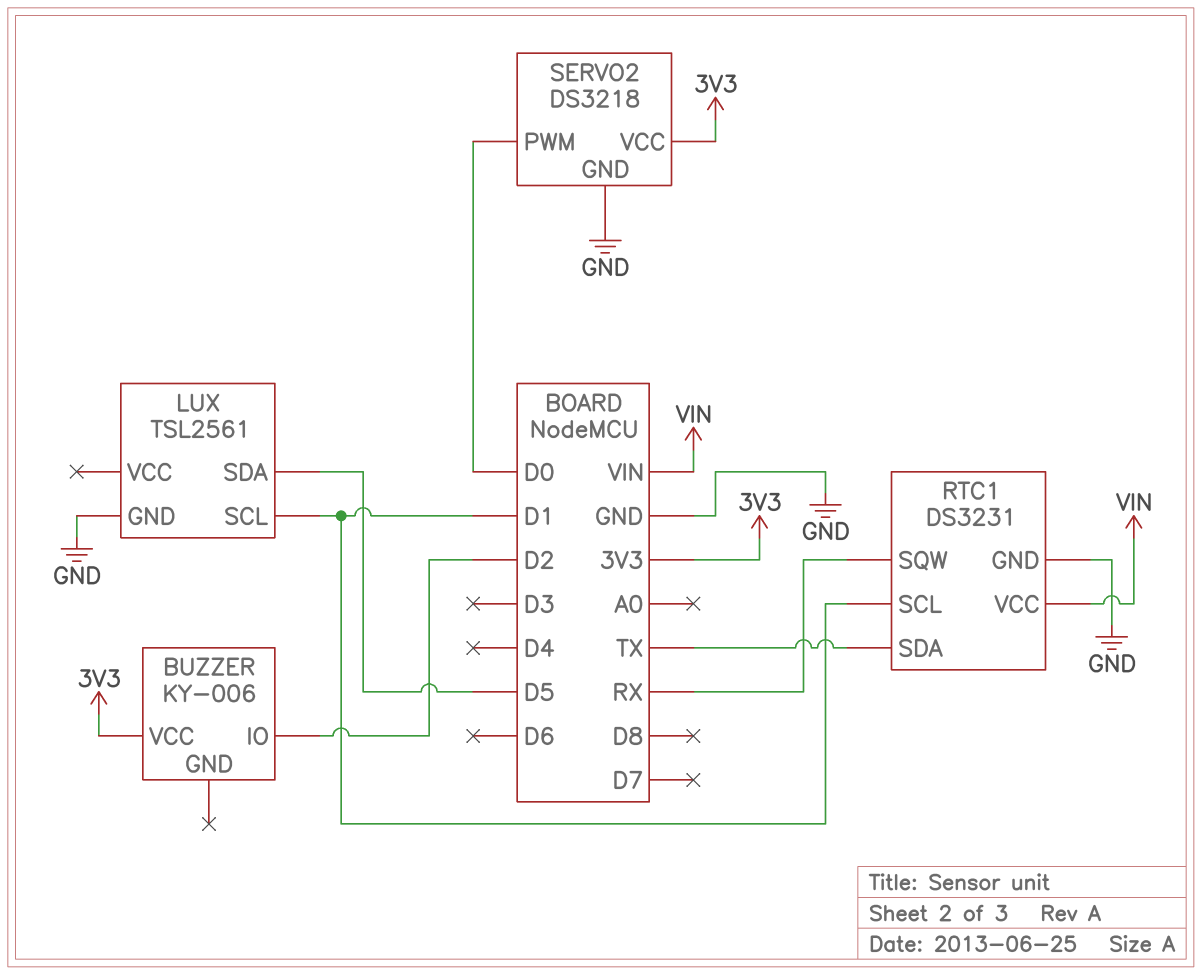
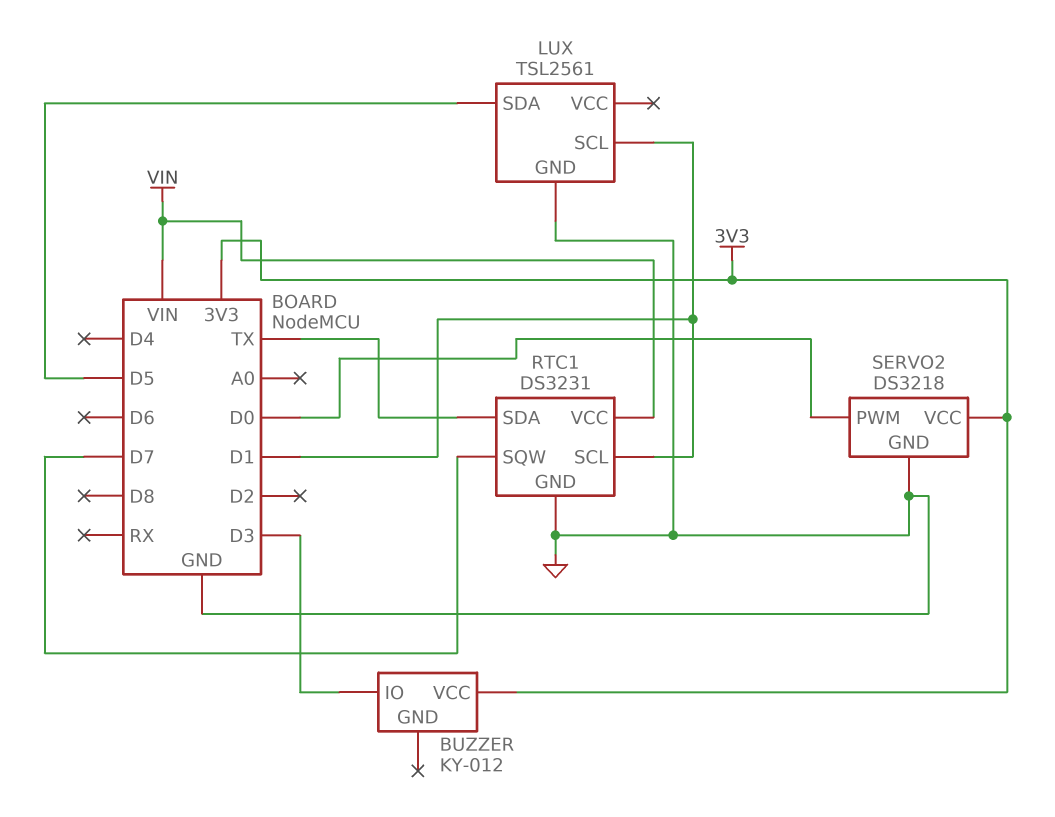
BUZZER: KY-006 -> KY-012
BUZZER pin IO: D2 -> D3
RTC1 pin SQW: RX -> D7

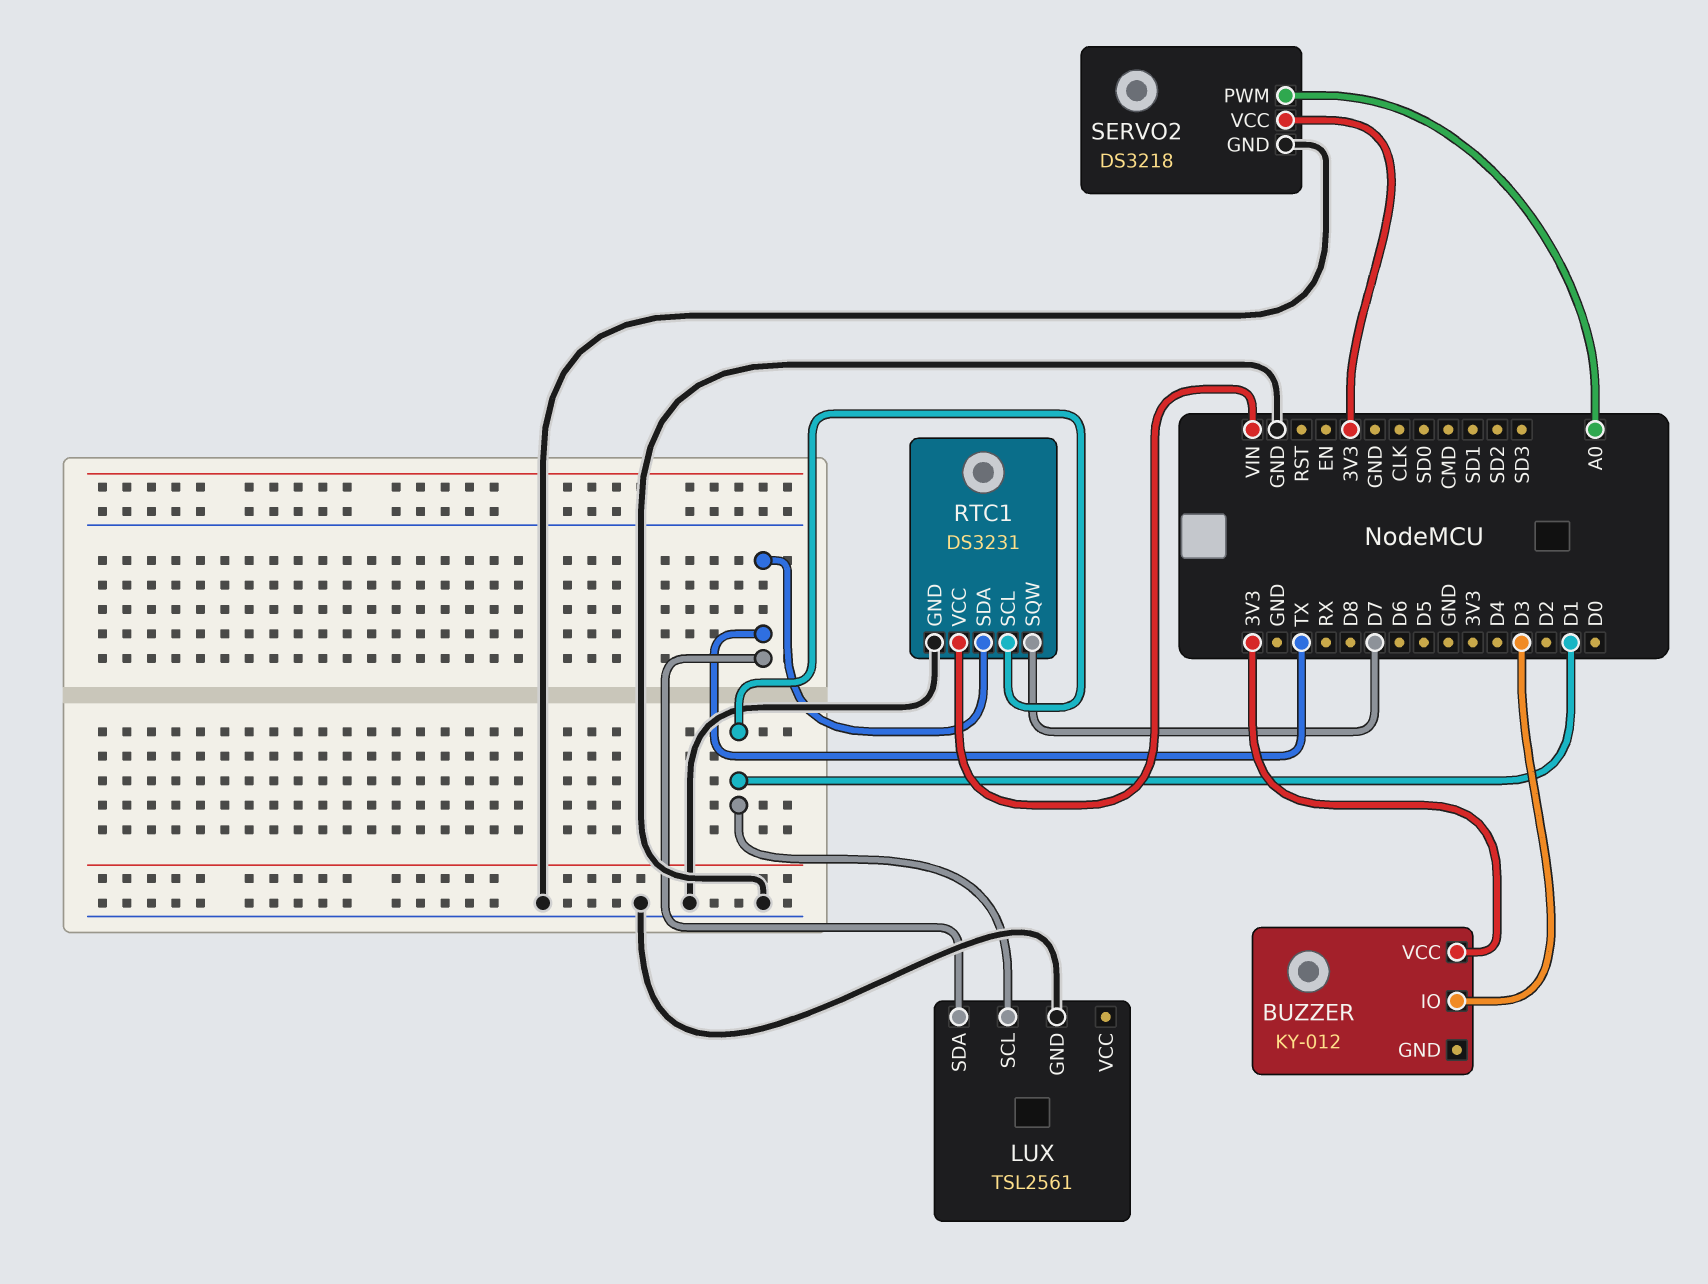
LUX pin SDA: D5 -> TX
SERVO2 pin PWM: D0 -> A0

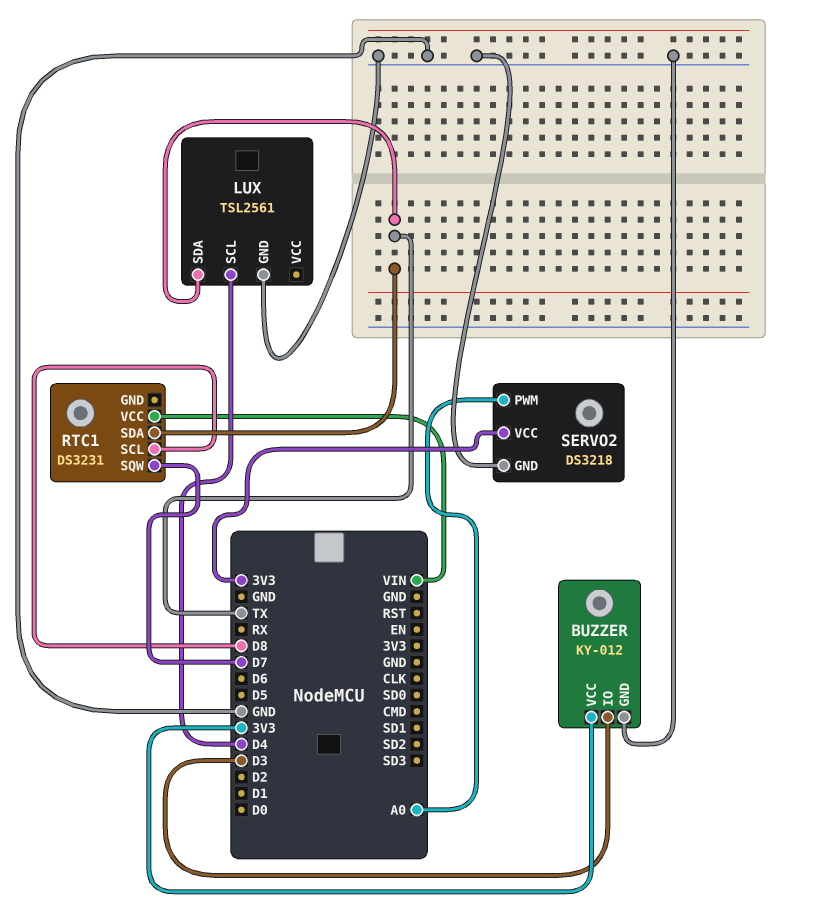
BUZZER pin GND: none -> GND
LUX pin SCL: D1 -> D4
RTC1 pin GND: GND -> none
RTC1 pin SCL: D1 -> D8

